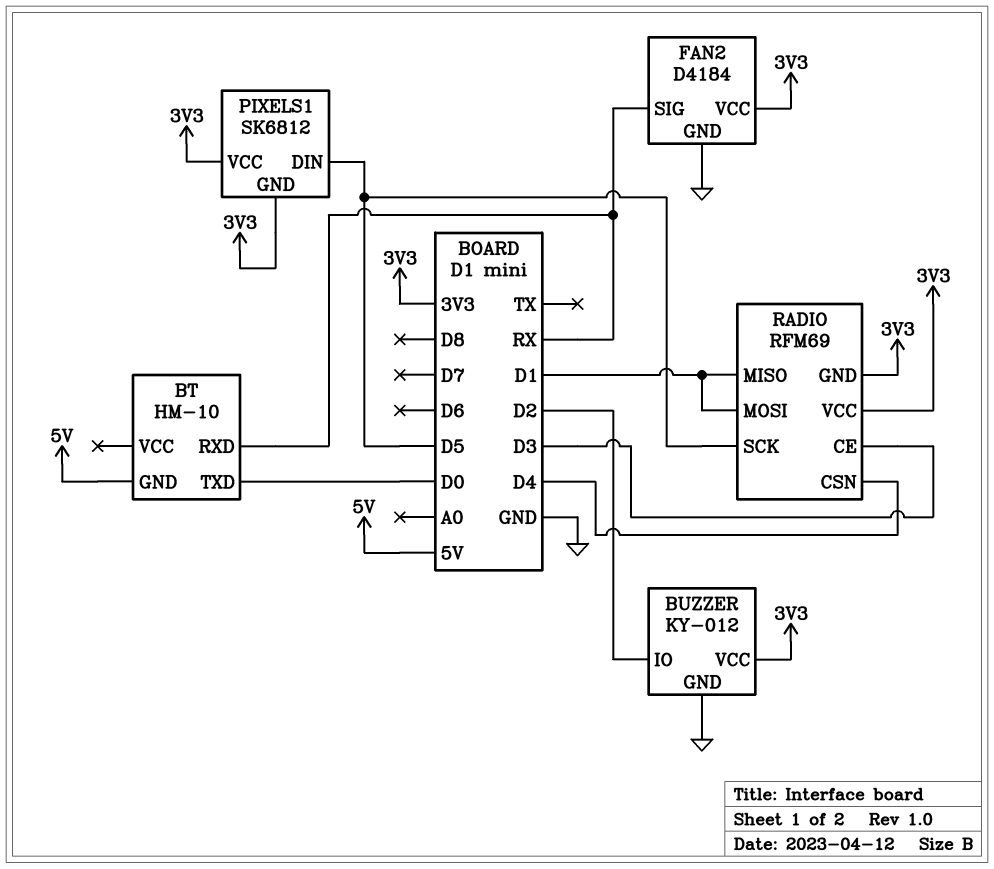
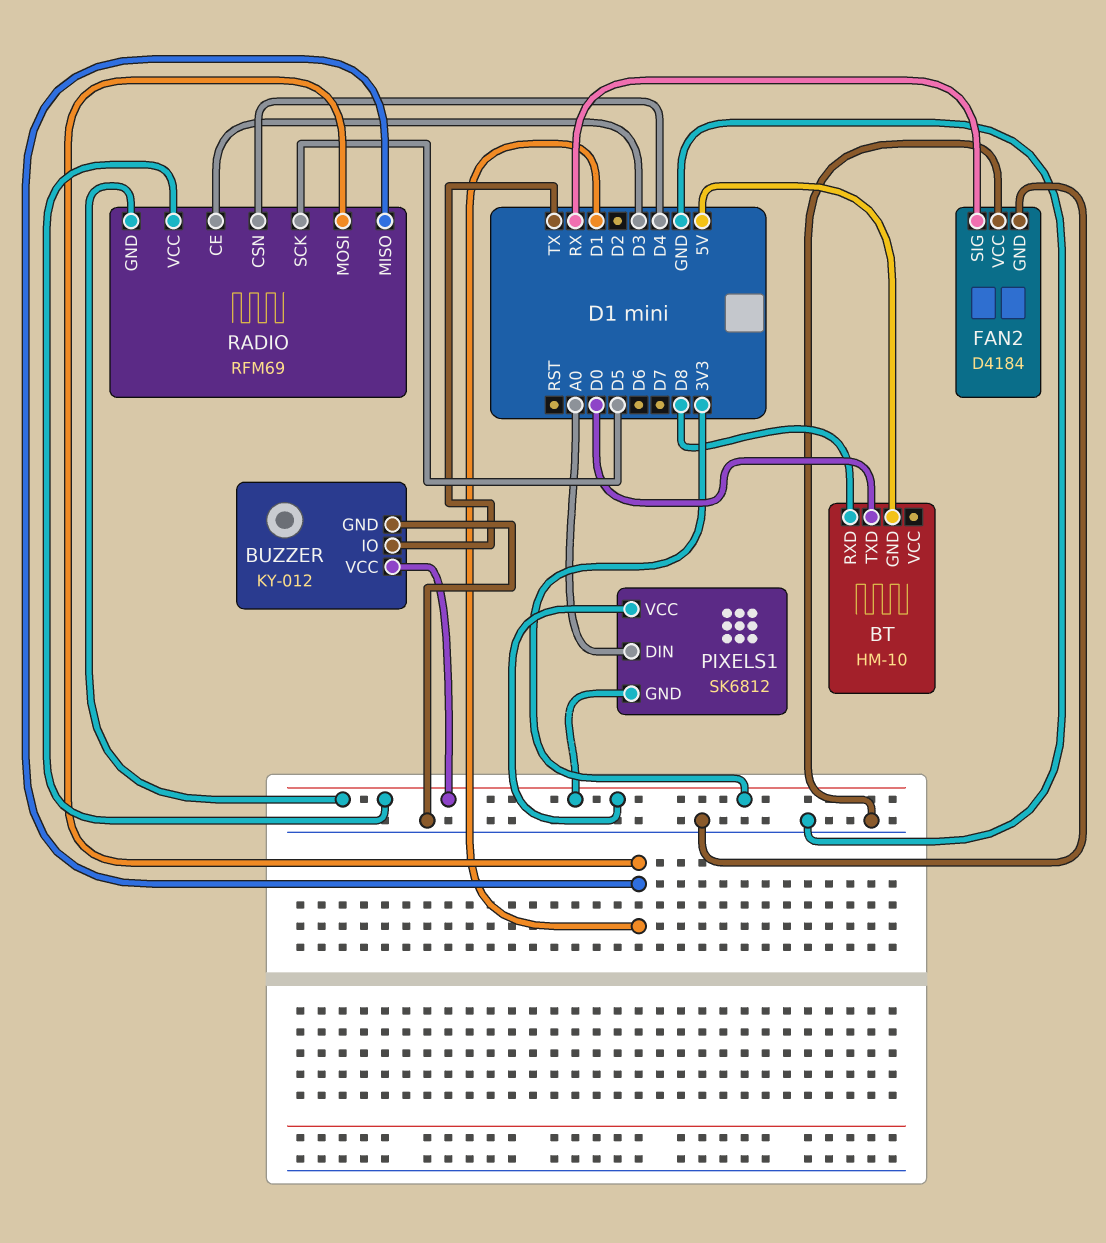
BT pin RXD: RX -> D8
BUZZER pin IO: D2 -> TX
FAN2 pin VCC: 3V3 -> GND
PIXELS1 pin DIN: D5 -> A0

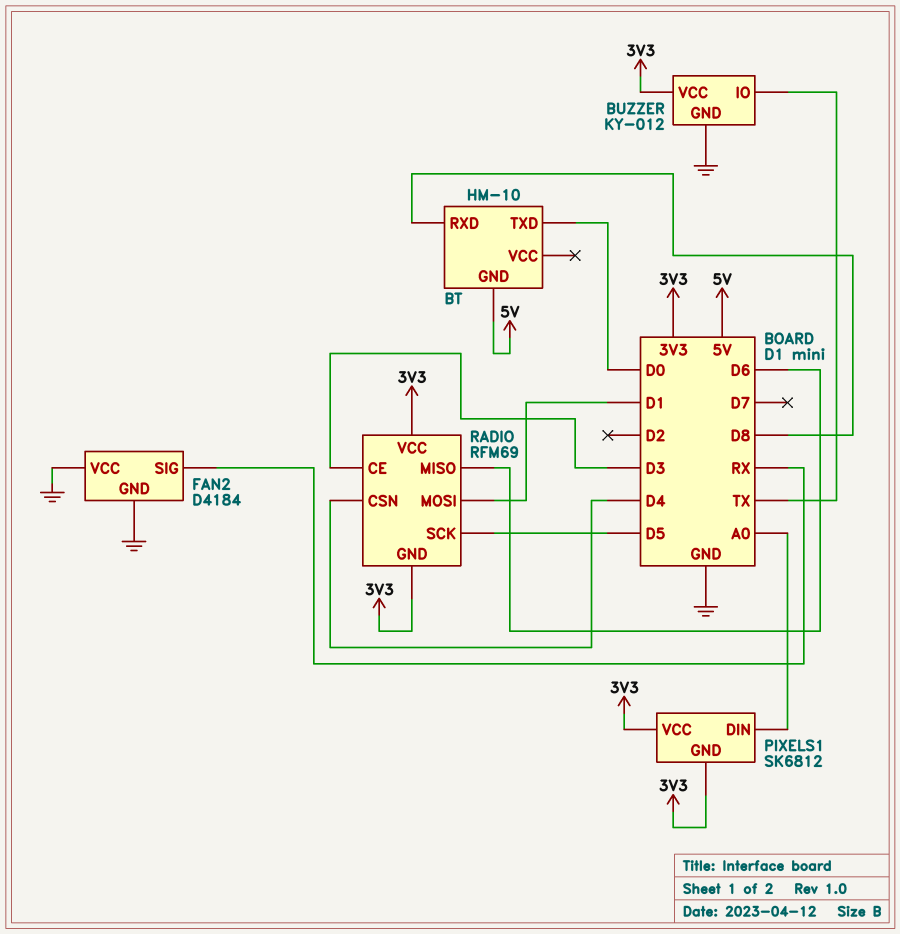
RADIO pin MISO: D1 -> D6

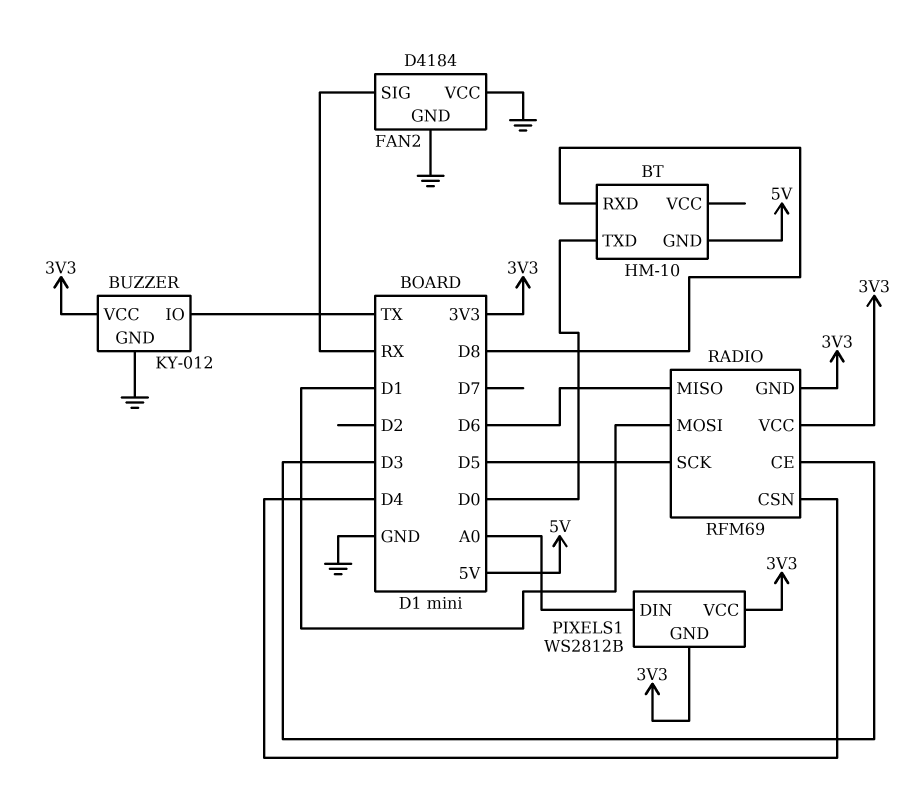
PIXELS1: SK6812 -> WS2812B

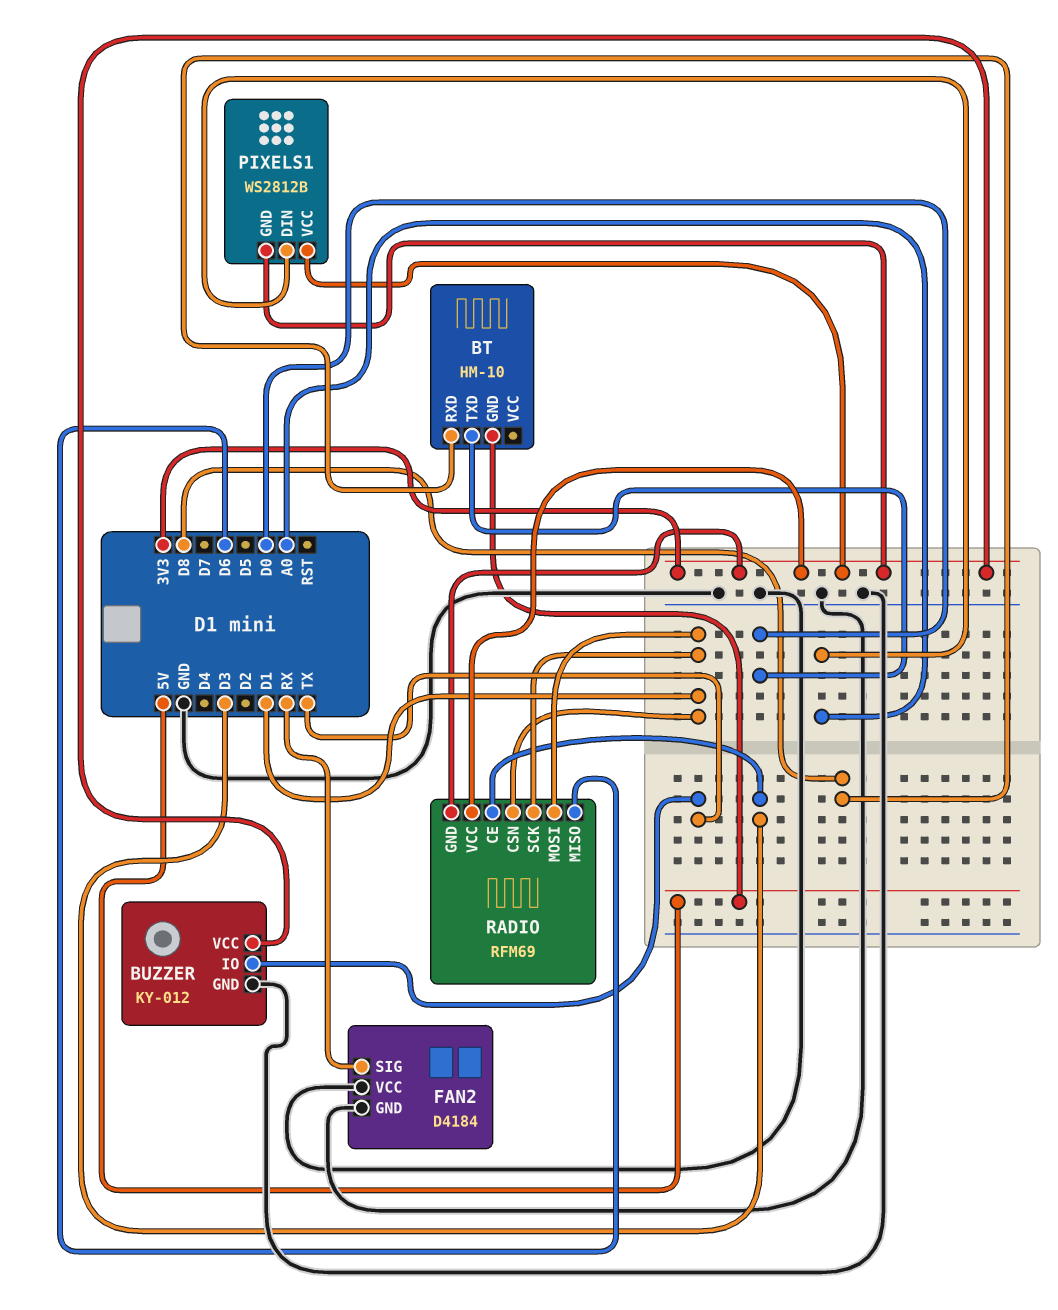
RADIO pin CSN: D4 -> D1
RADIO pin SCK: D5 -> D1

